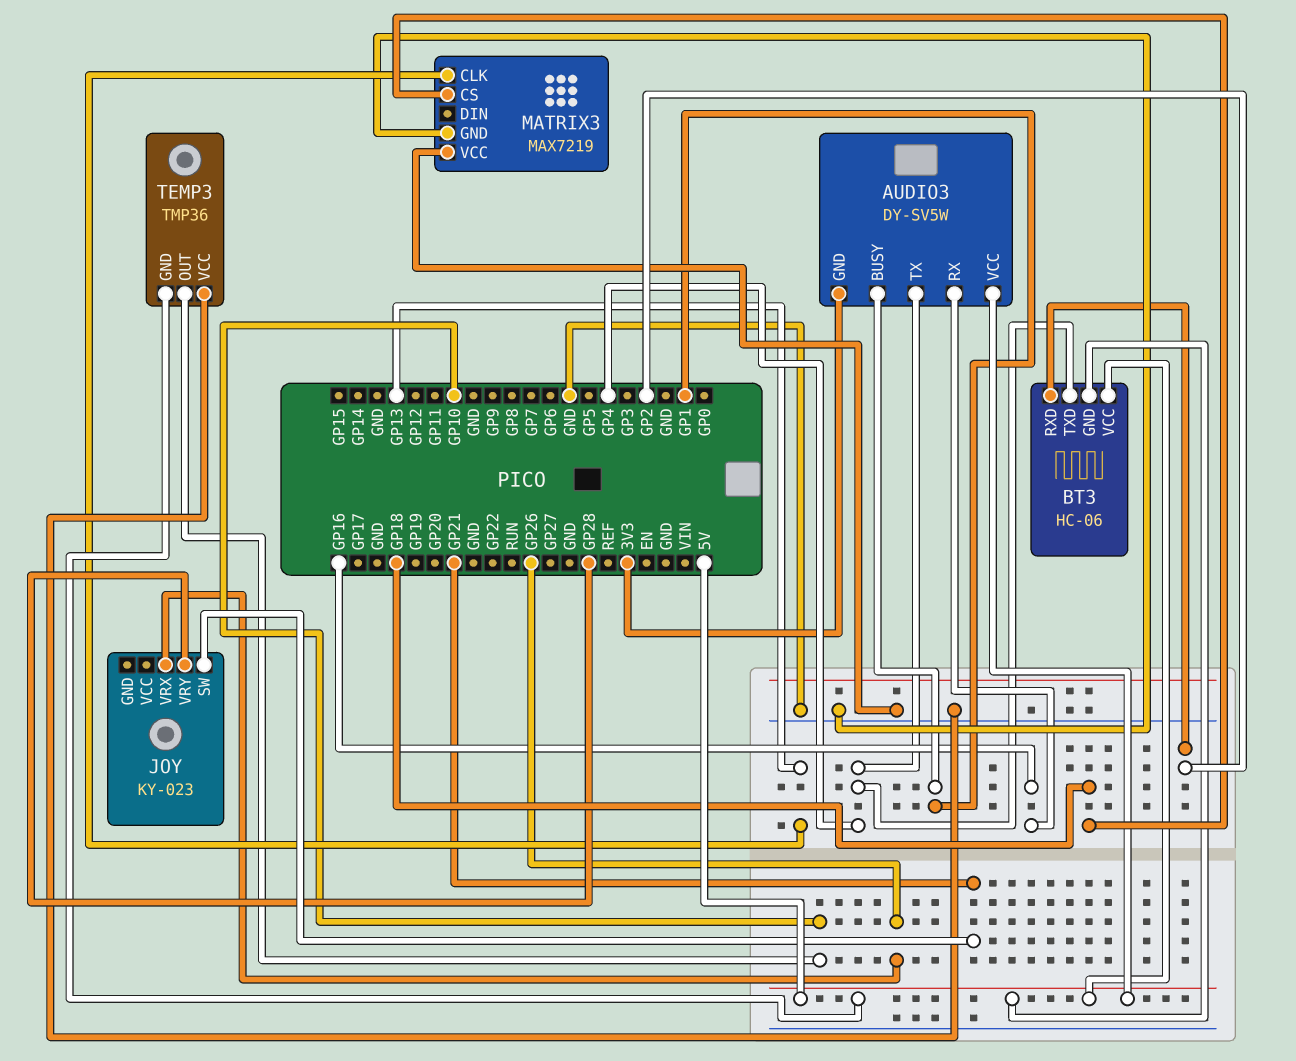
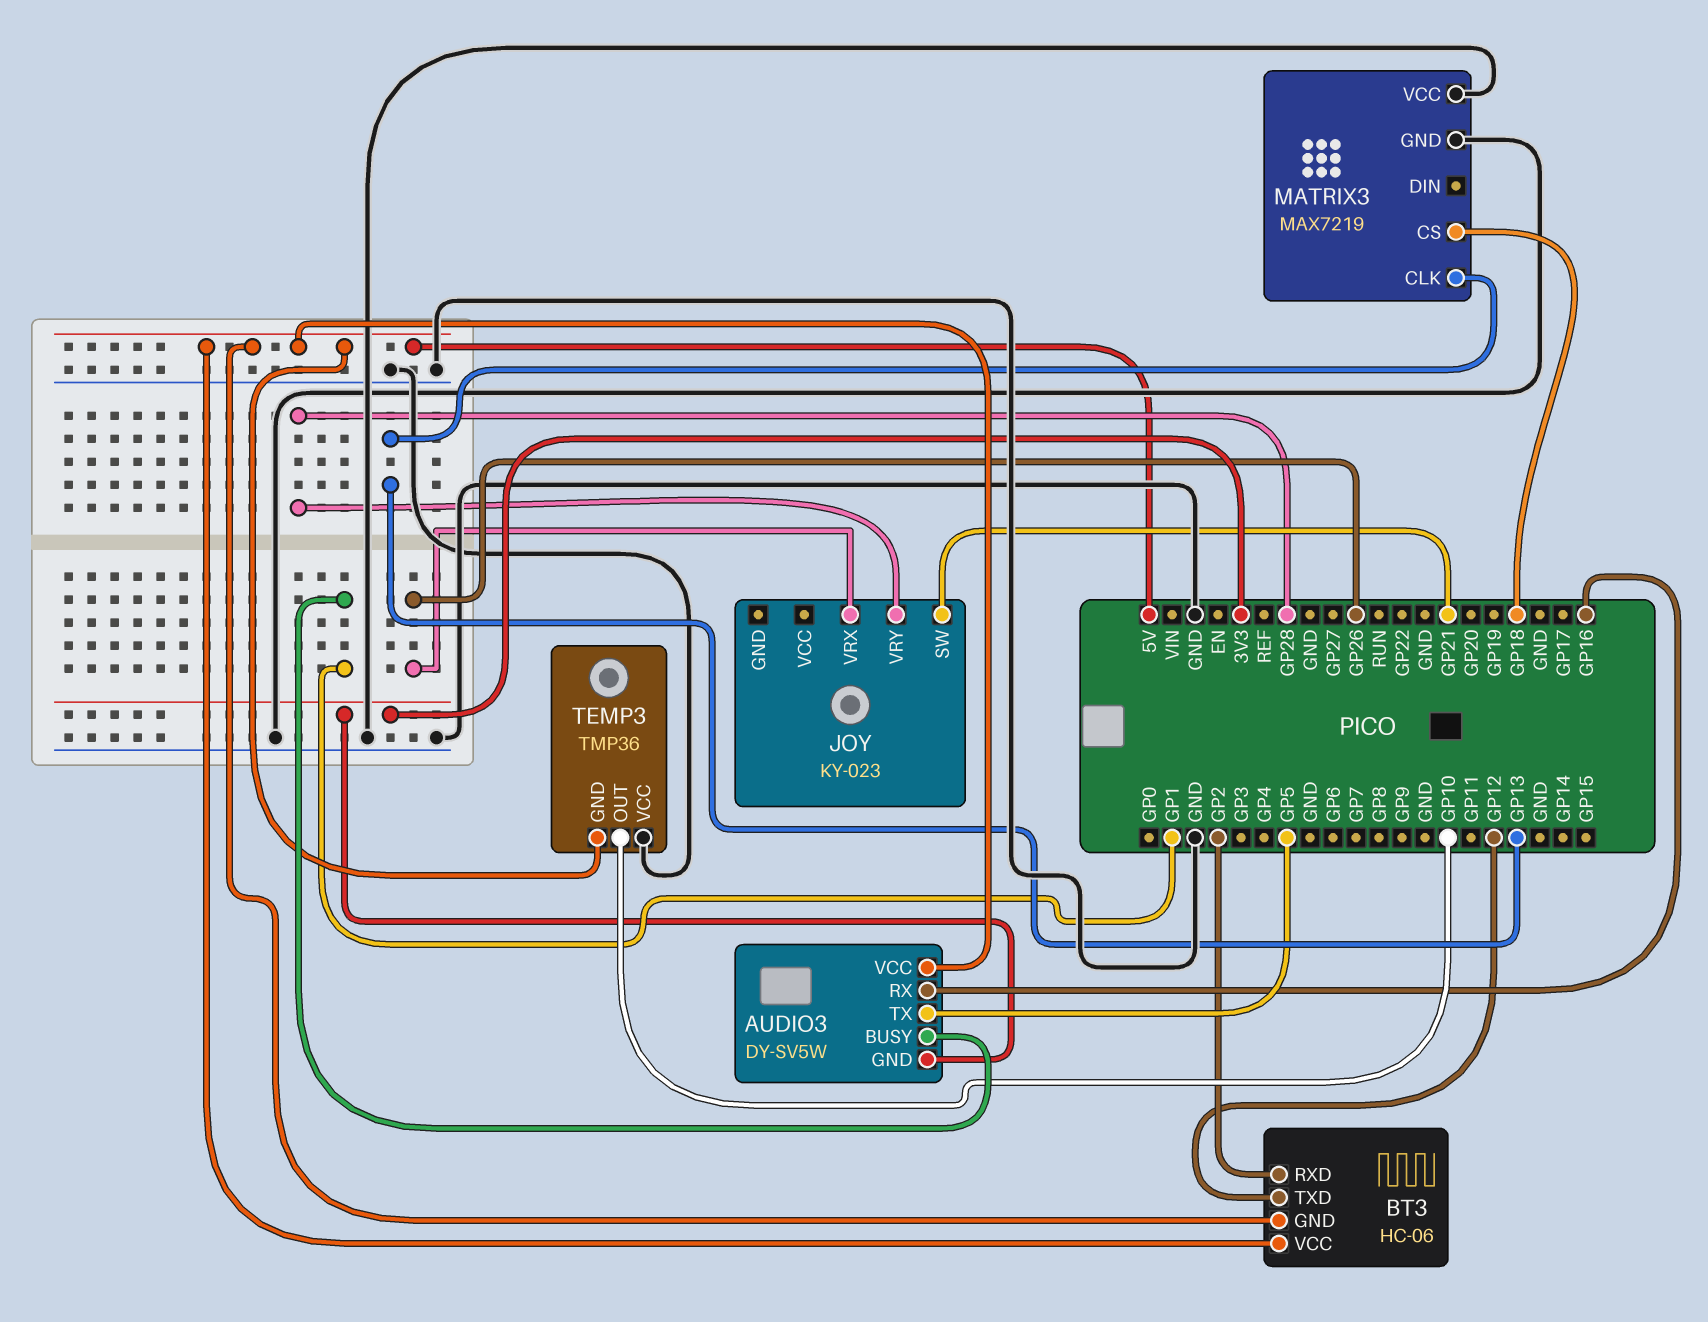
AUDIO3 pin TX: GP4 -> GP5
BT3 pin TXD: GP4 -> GP12

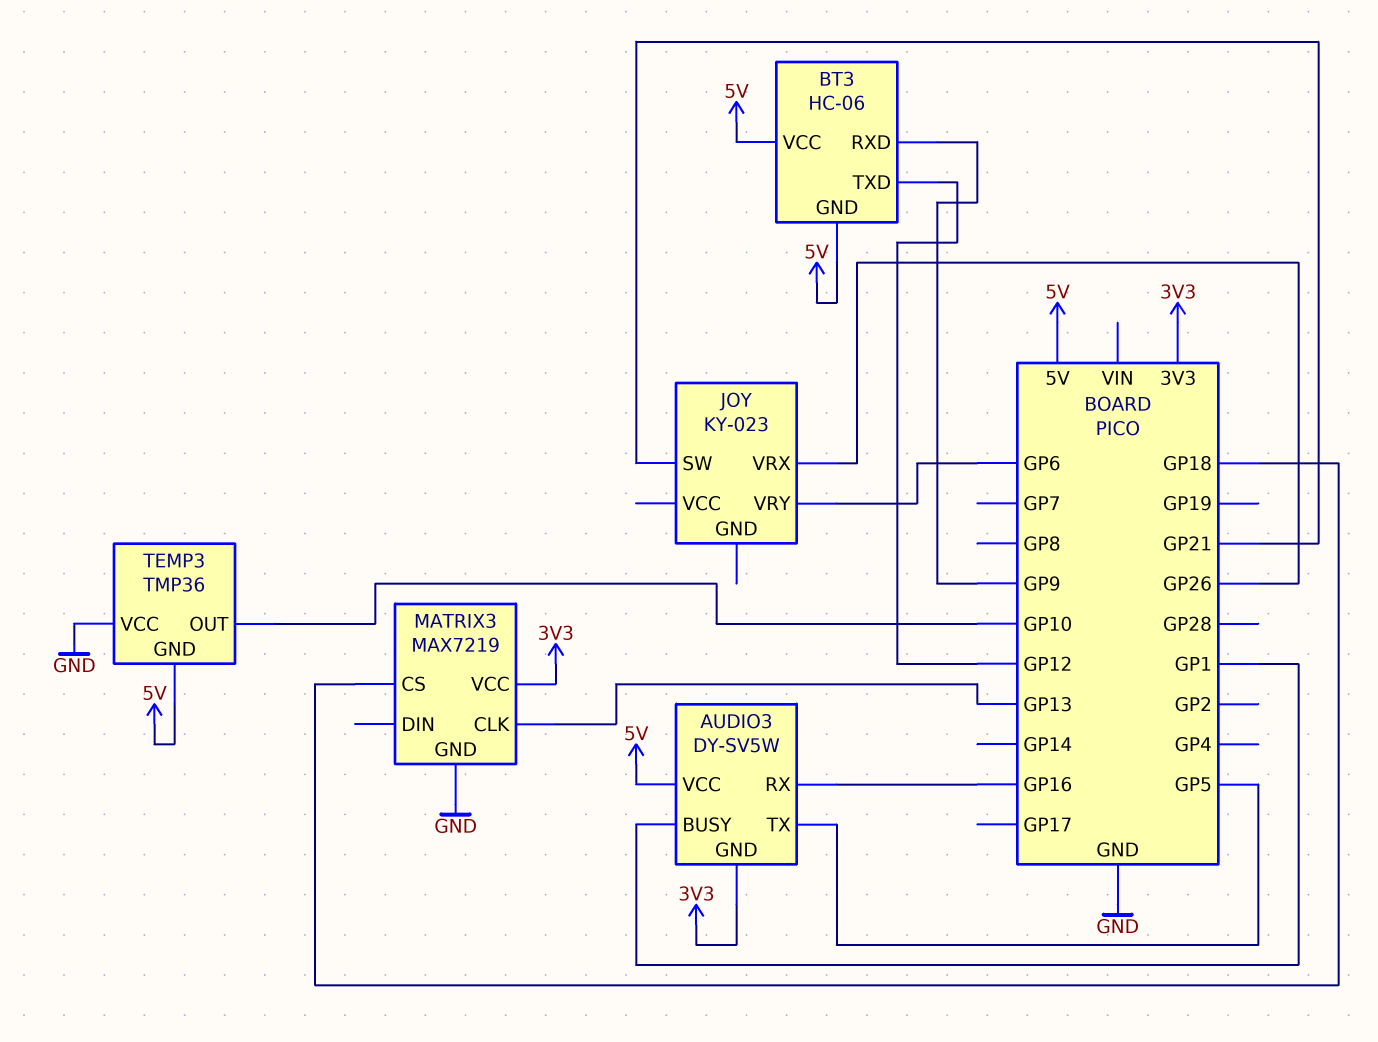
BT3 pin RXD: GP2 -> GP9
JOY pin VRY: GP28 -> GP6
MATRIX3 pin VCC: GND -> 3V3

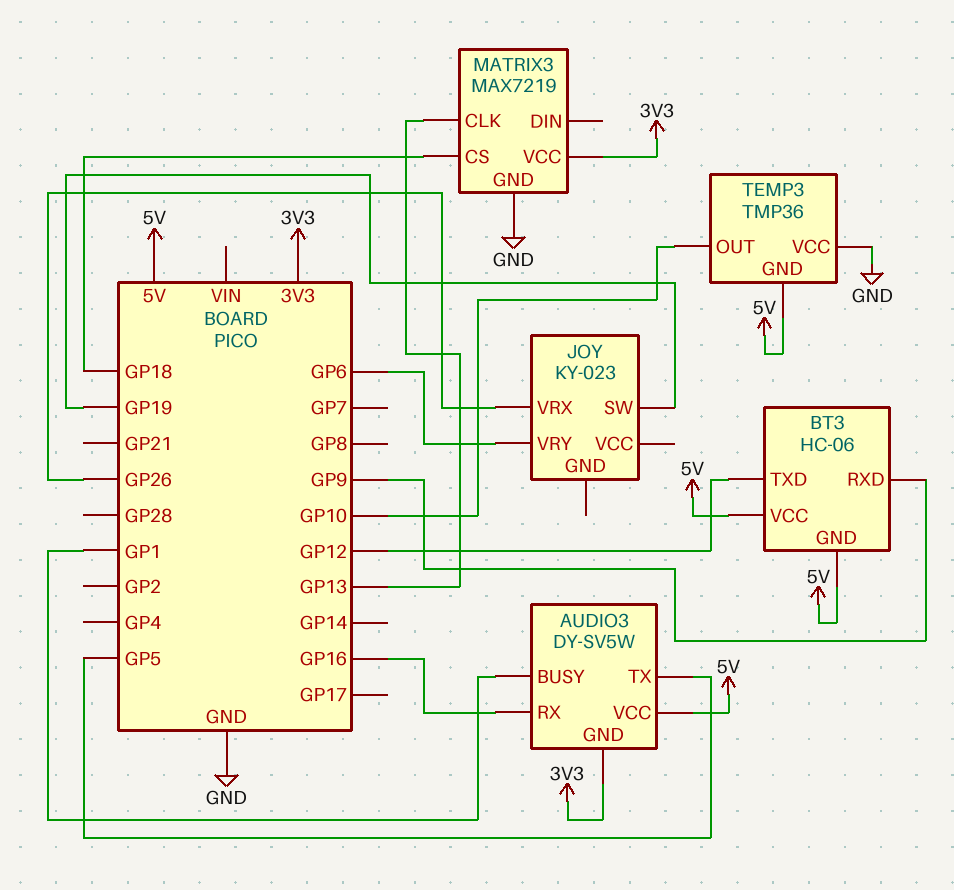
JOY pin SW: GP21 -> GP19

